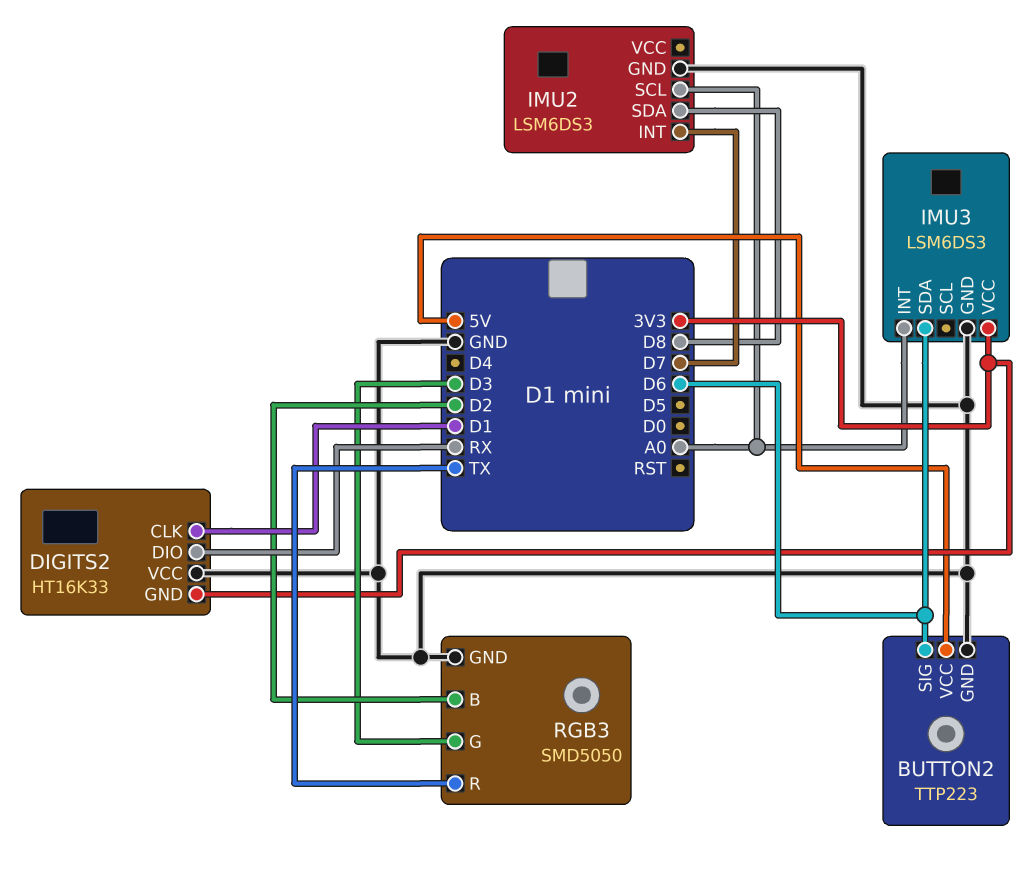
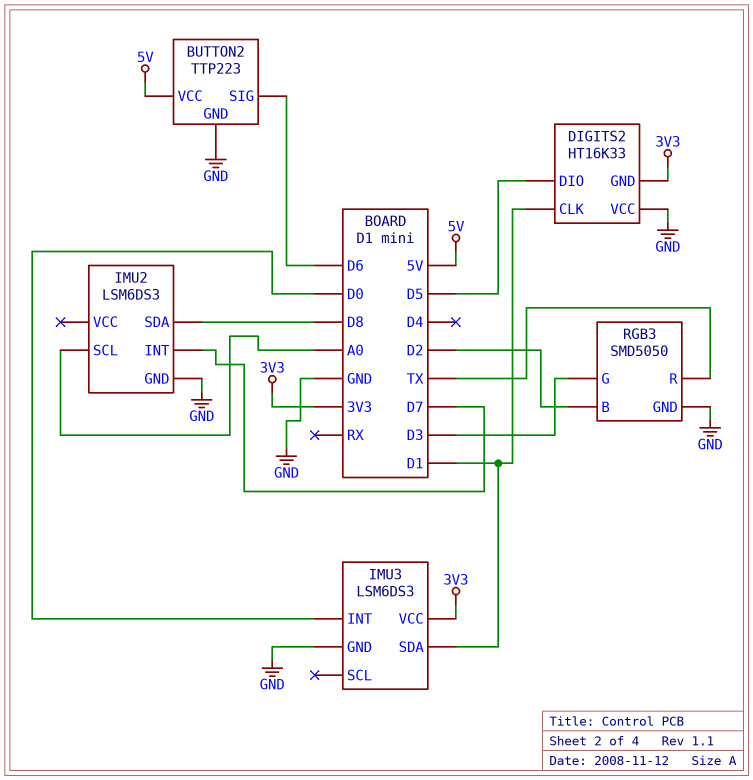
DIGITS2 pin DIO: RX -> D5
IMU3 pin INT: A0 -> D0
IMU3 pin SDA: D6 -> D1

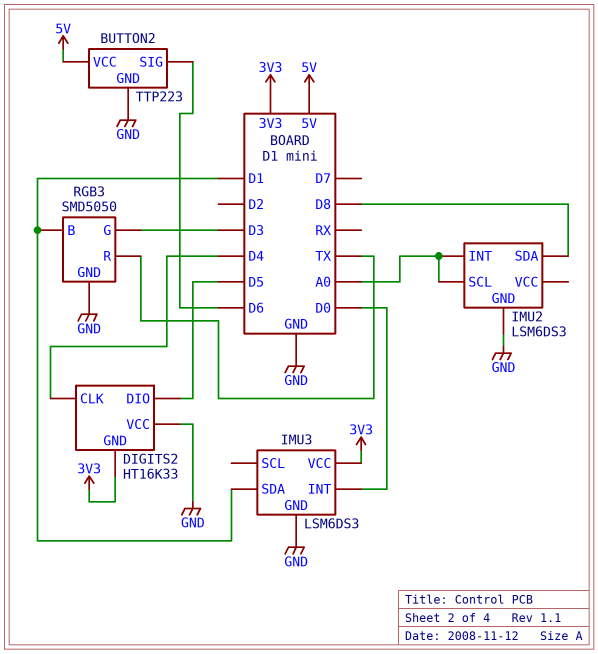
DIGITS2 pin CLK: D1 -> D4
IMU2 pin INT: D7 -> A0
RGB3 pin B: D2 -> D1

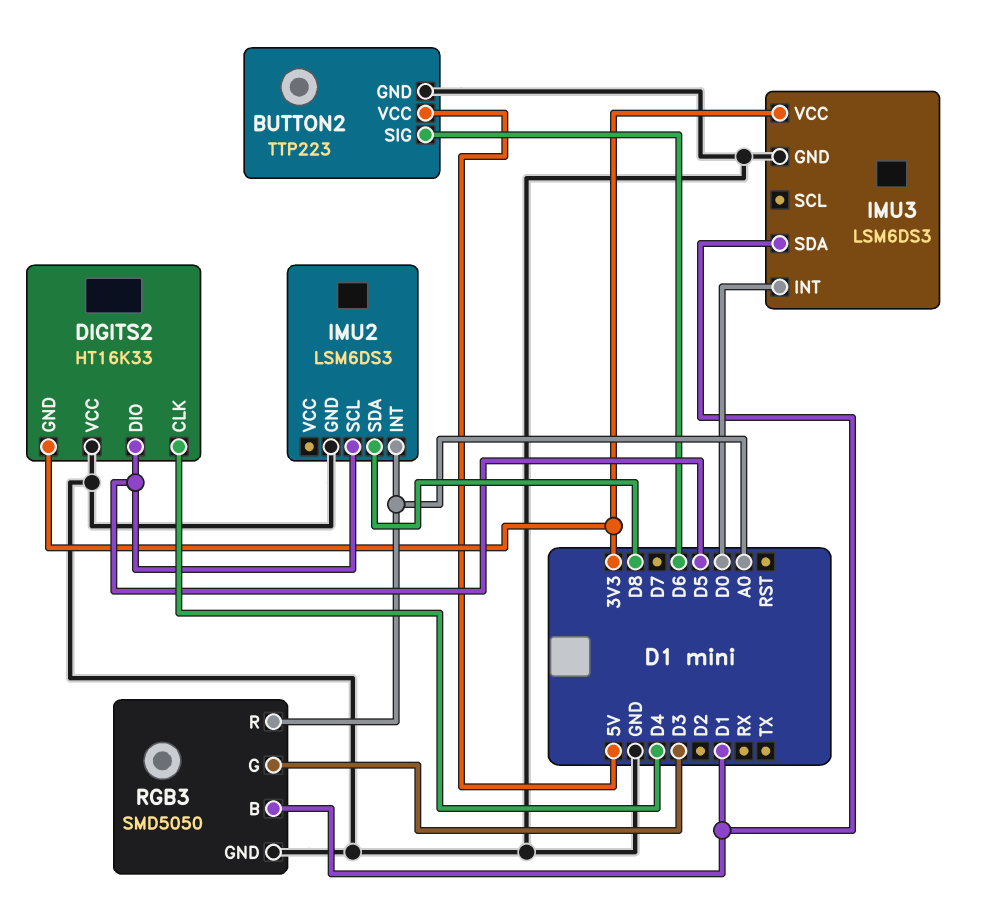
IMU2 pin SCL: A0 -> D5
RGB3 pin R: TX -> A0

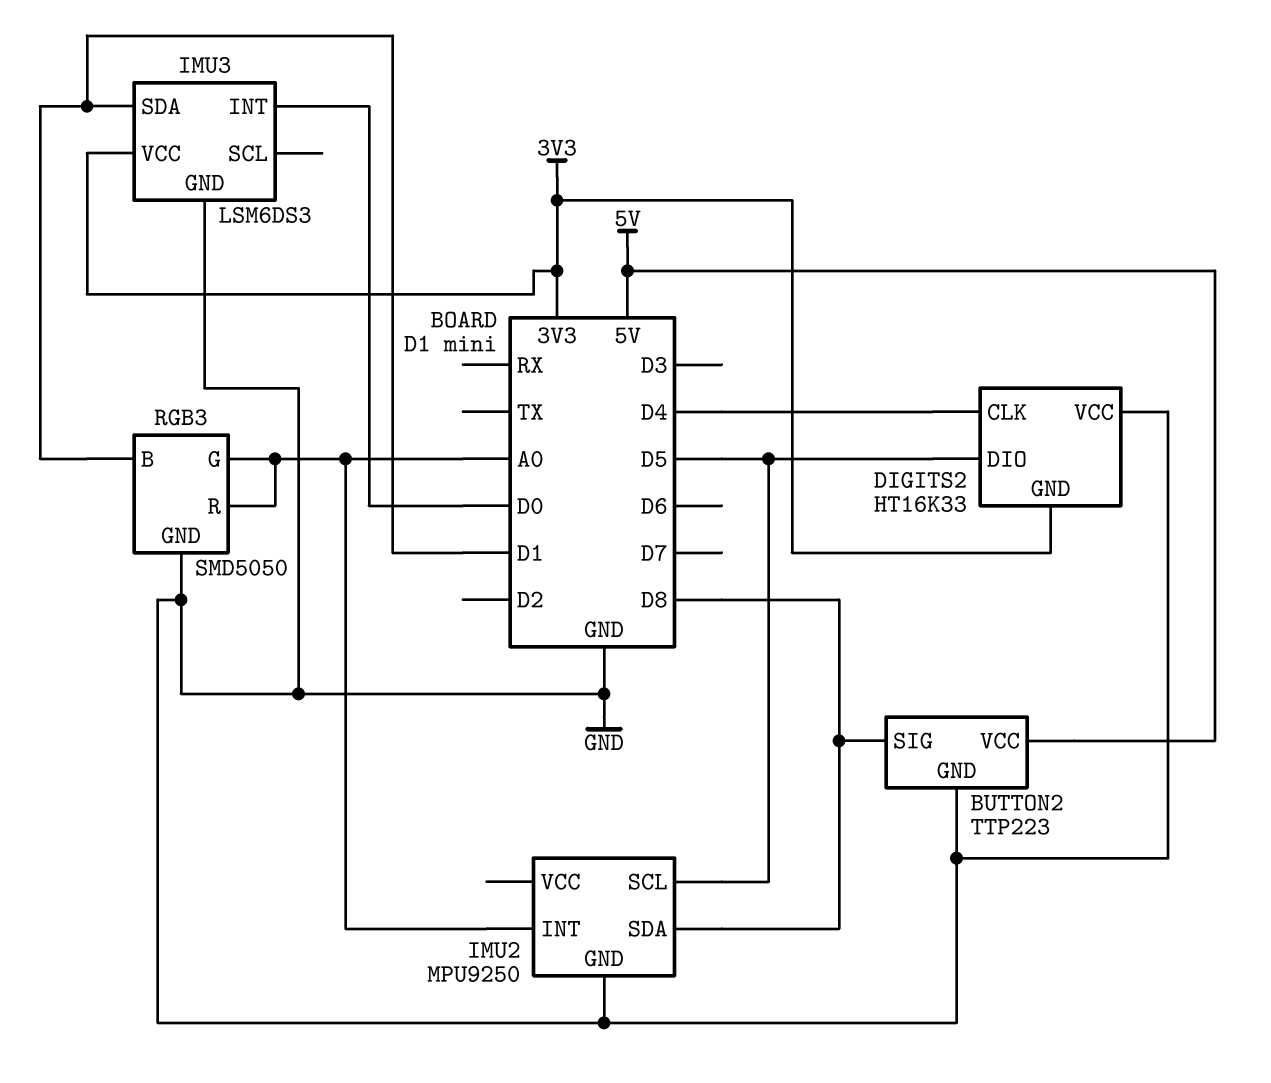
BUTTON2 pin SIG: D6 -> D8
IMU2: LSM6DS3 -> MPU9250
RGB3 pin G: D3 -> A0

